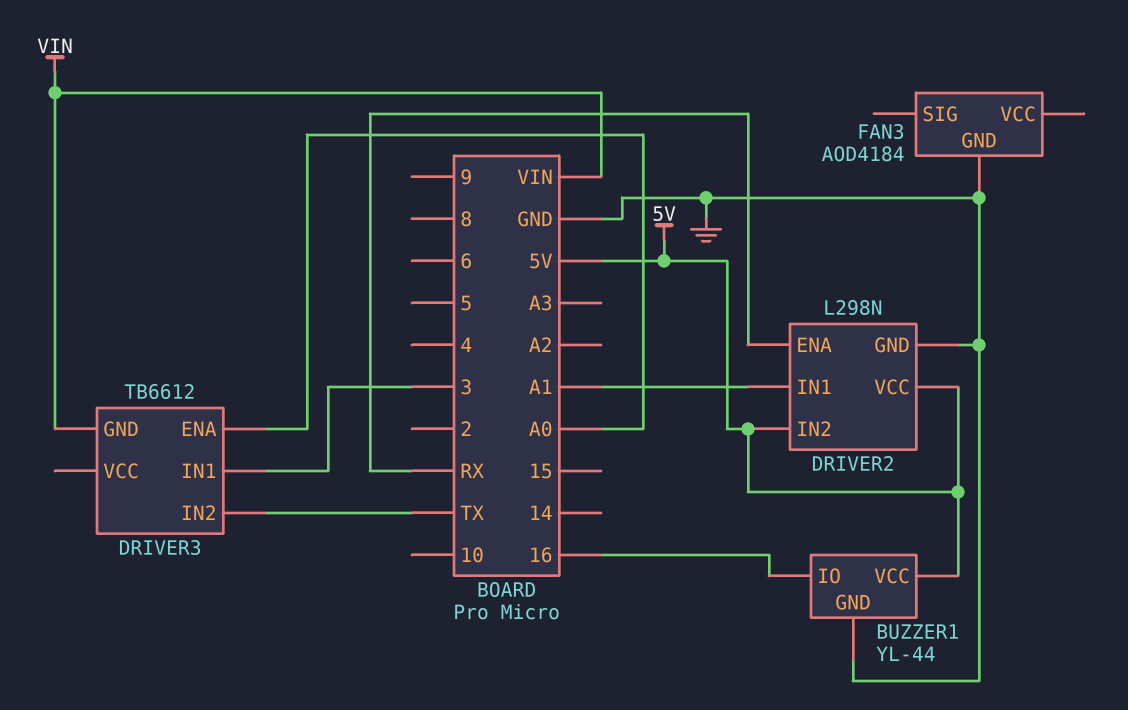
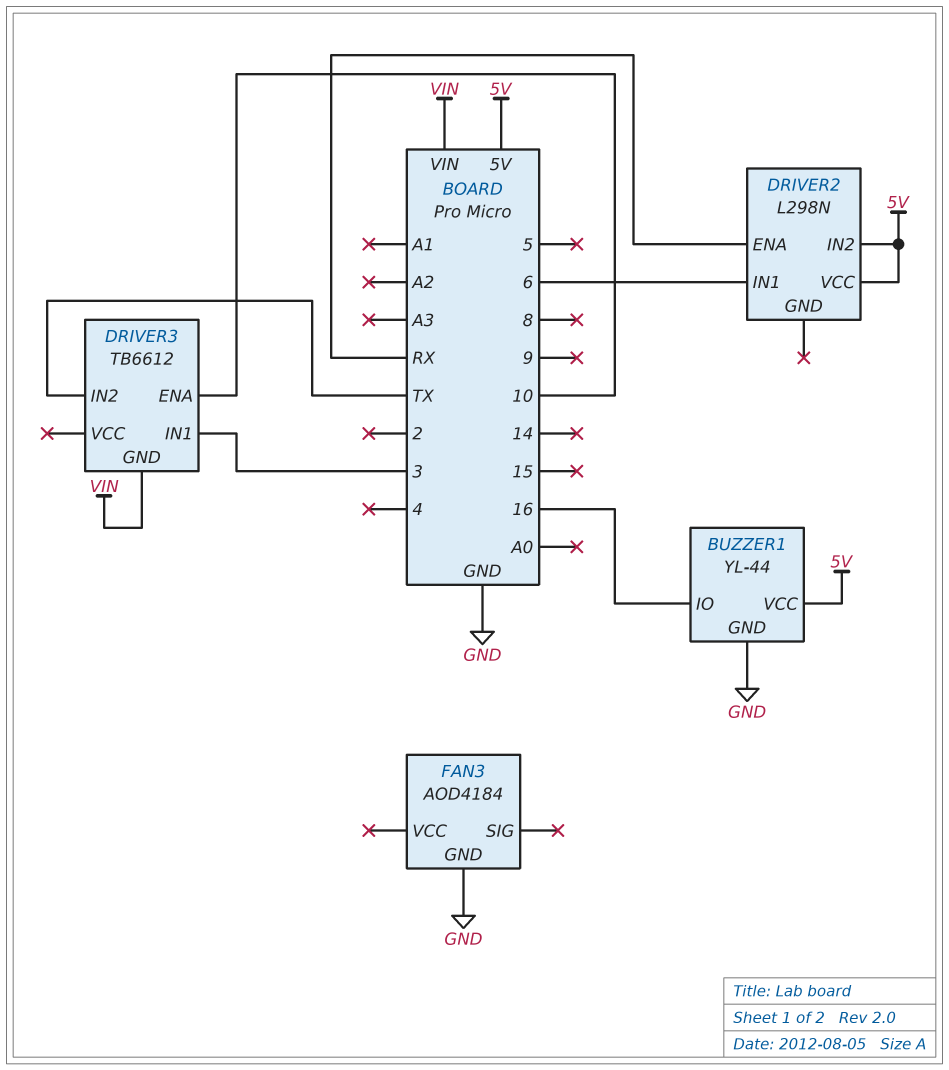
DRIVER2 pin GND: GND -> none
DRIVER2 pin IN1: A1 -> 6
DRIVER3 pin ENA: A0 -> 10

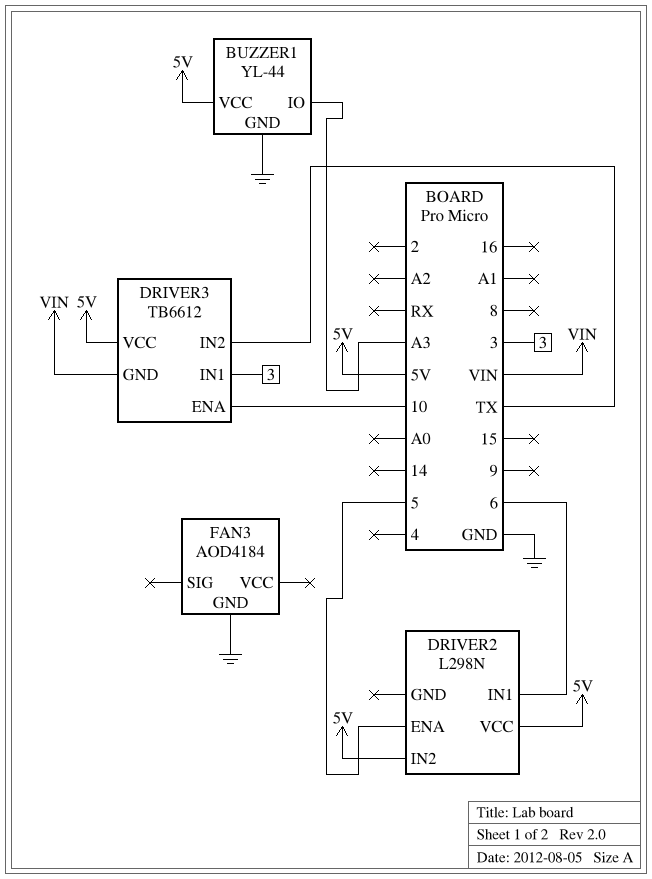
BUZZER1 pin IO: 16 -> A3
DRIVER2 pin ENA: RX -> 5
DRIVER3 pin VCC: none -> 5V

